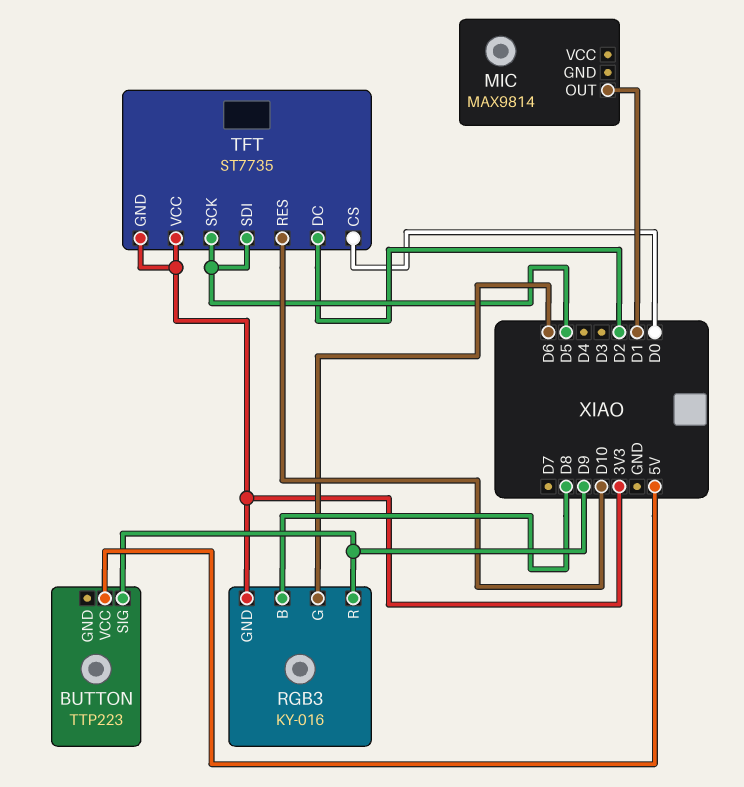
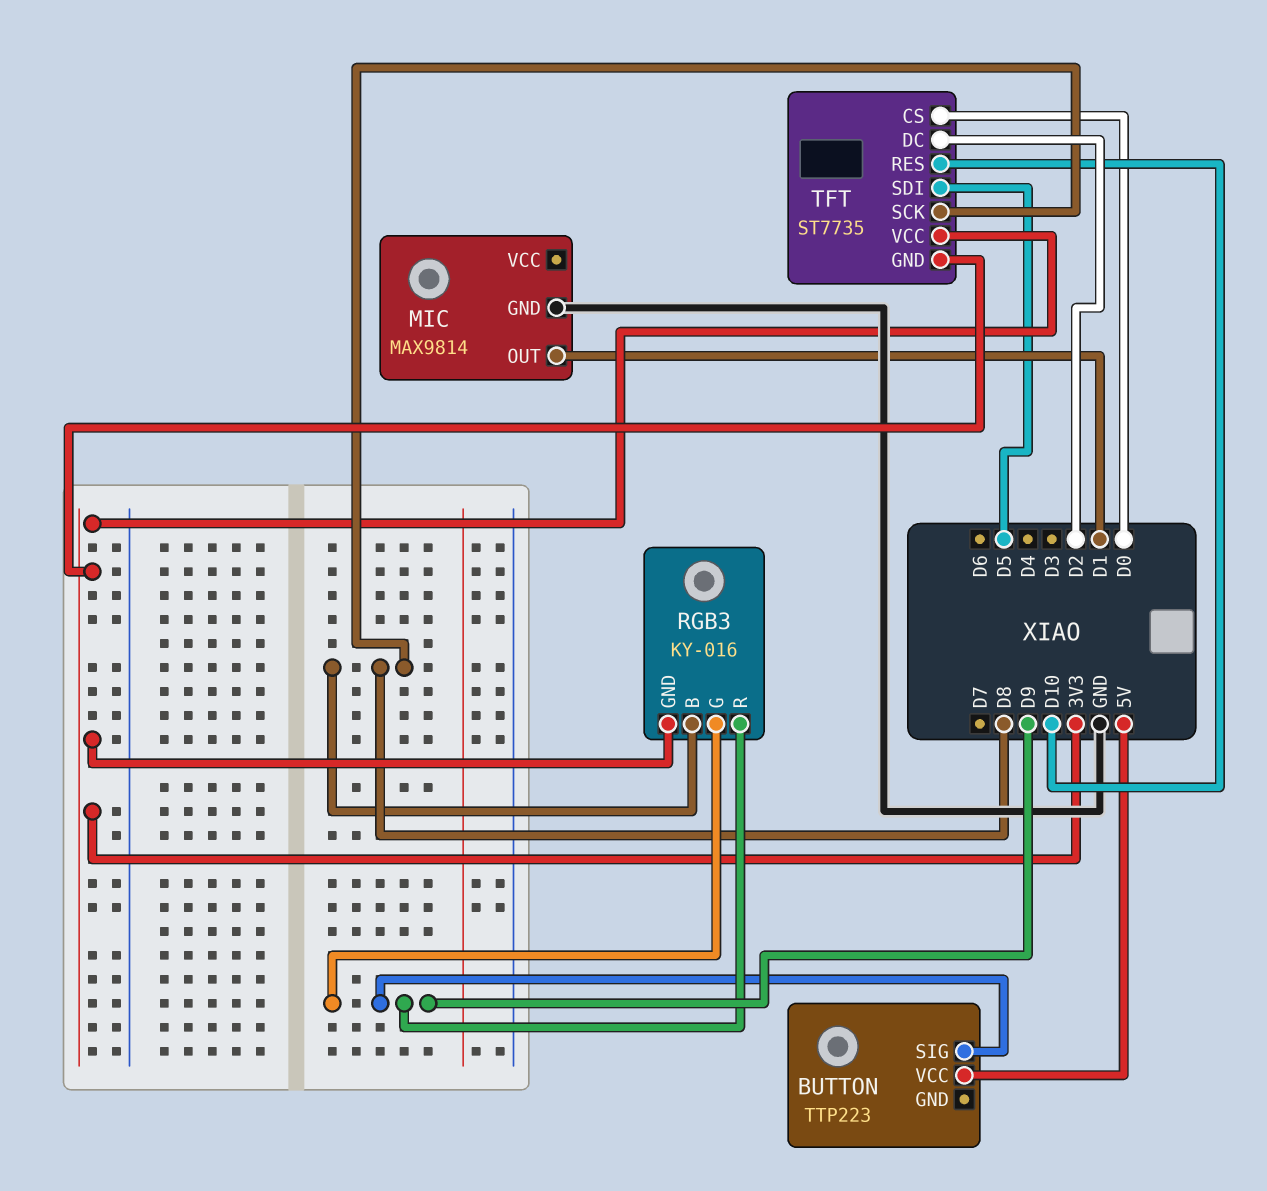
MIC pin GND: none -> GND
RGB3 pin G: D6 -> D9
TFT pin SCK: D5 -> D8

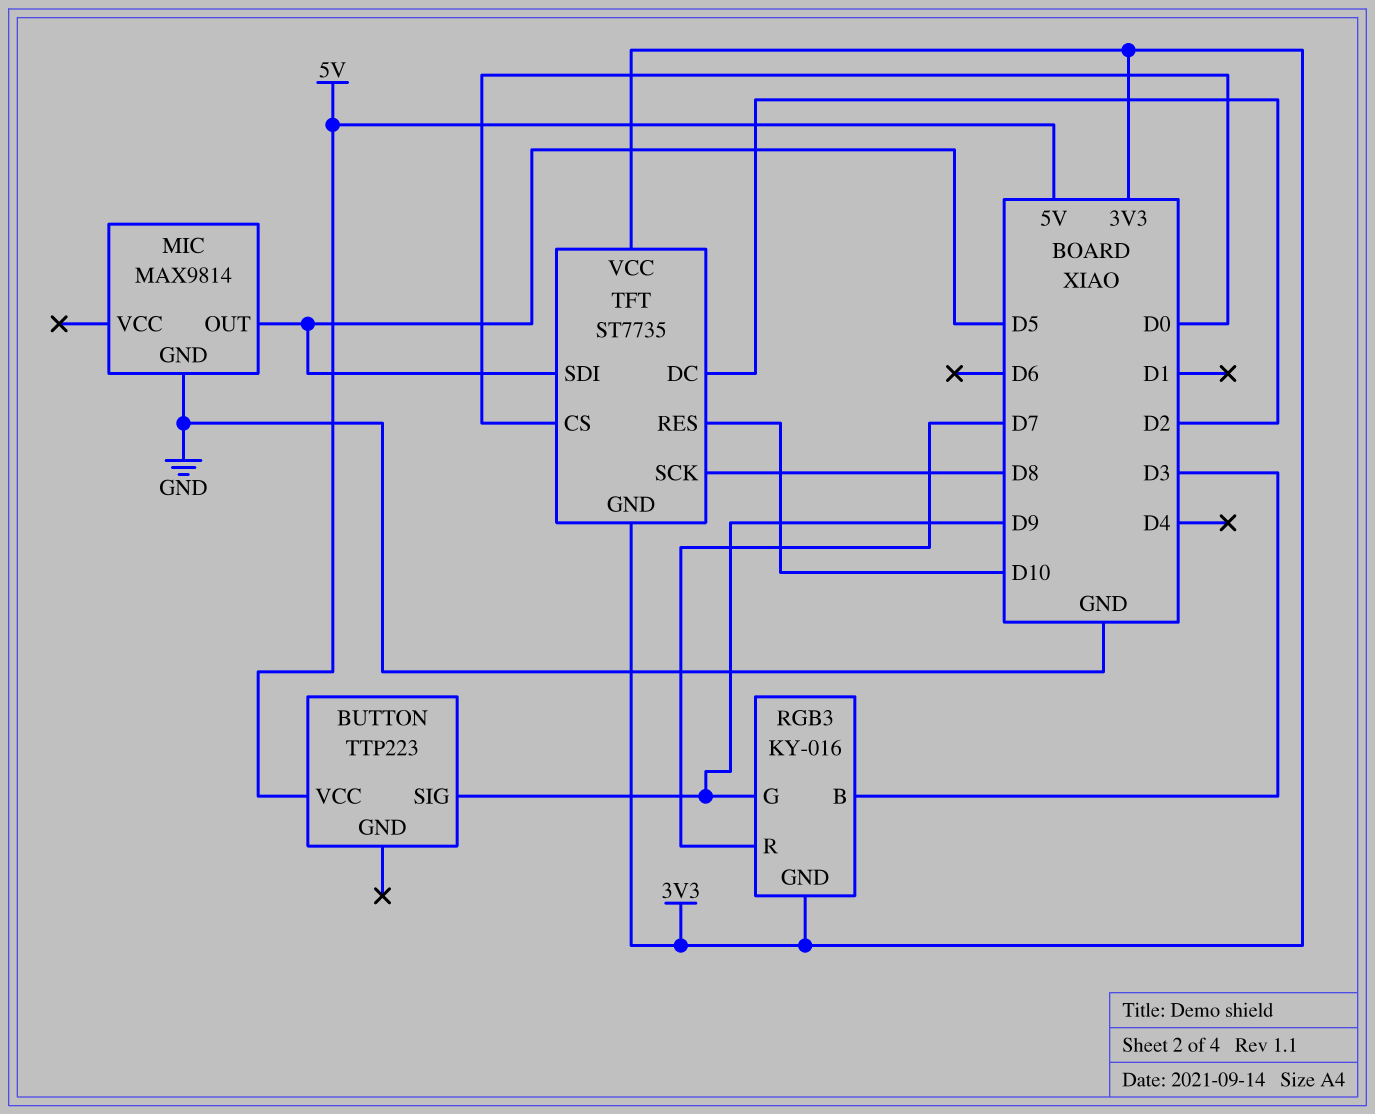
MIC pin OUT: D1 -> D5
RGB3 pin B: D8 -> D3
RGB3 pin R: D9 -> D7

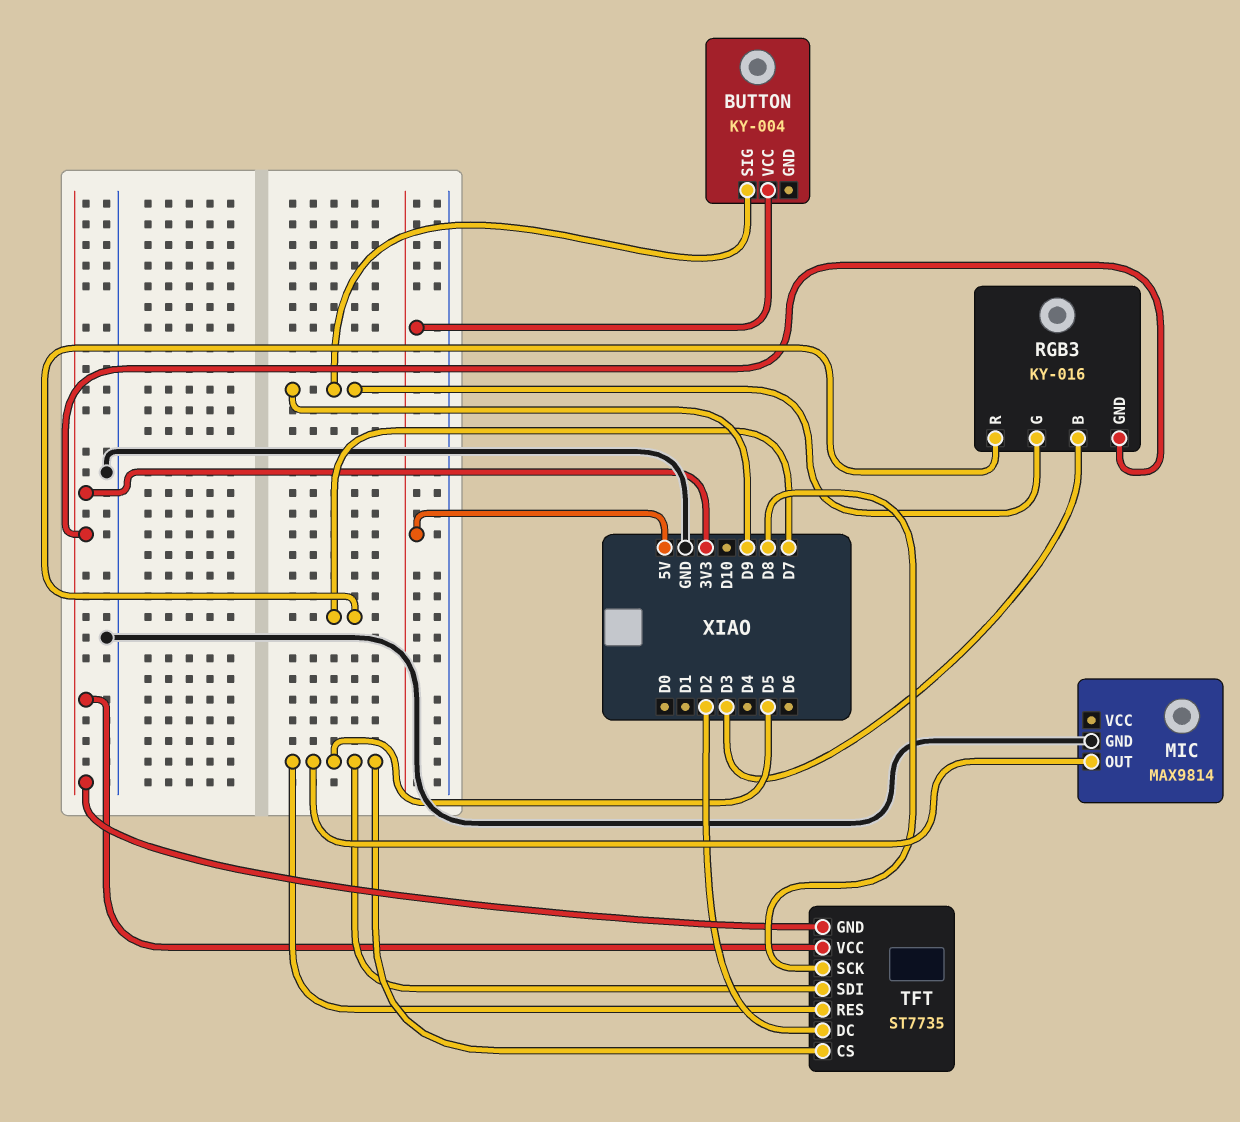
BUTTON: TTP223 -> KY-004
TFT pin CS: D0 -> D5
TFT pin RES: D10 -> D5

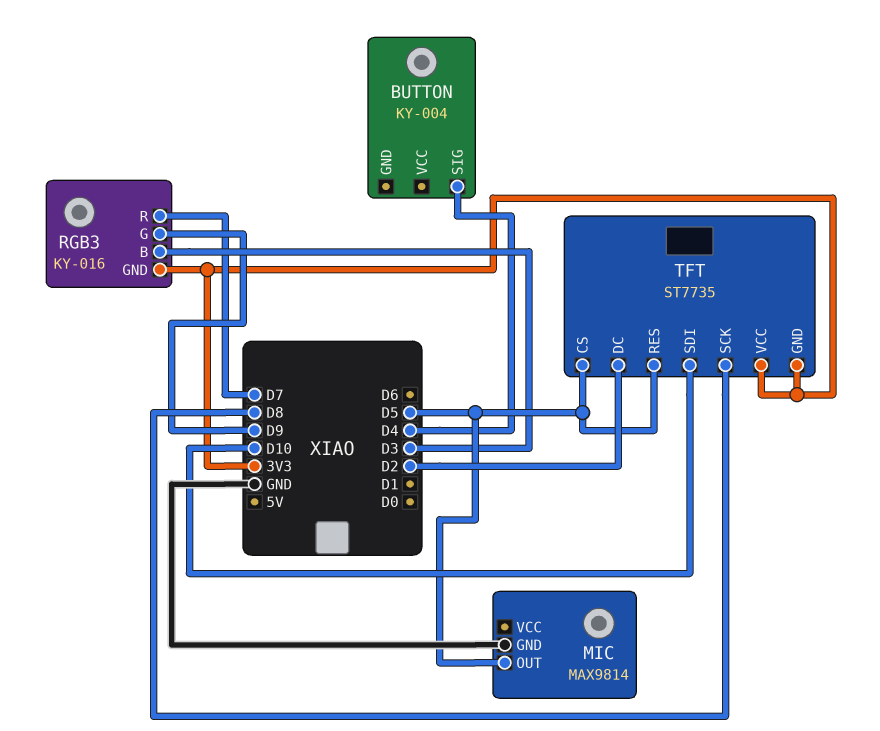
BUTTON pin SIG: D9 -> D4
BUTTON pin VCC: 5V -> none
TFT pin SDI: D5 -> D10

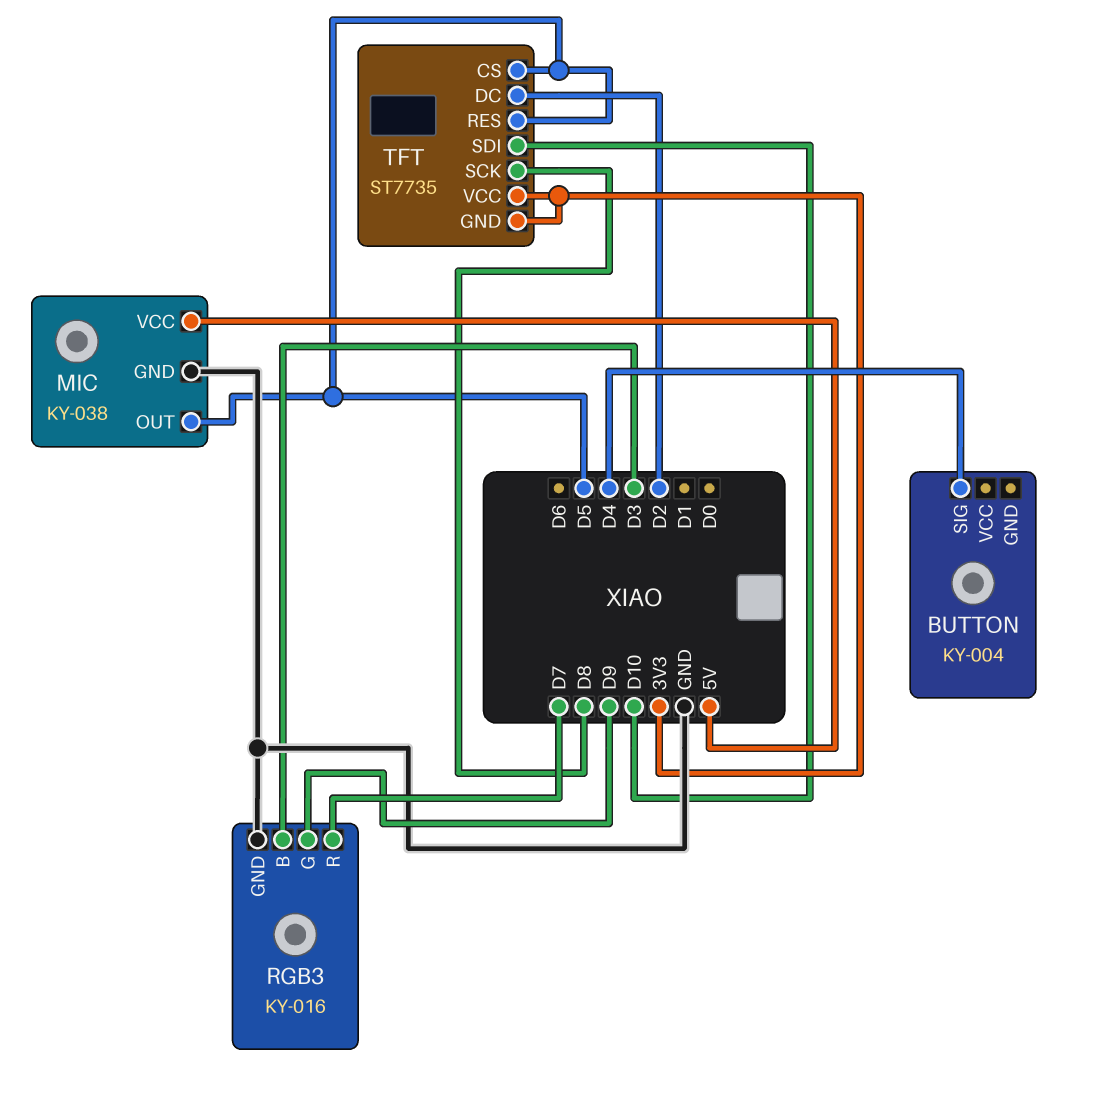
MIC: MAX9814 -> KY-038
MIC pin VCC: none -> 5V
RGB3 pin GND: 3V3 -> GND

